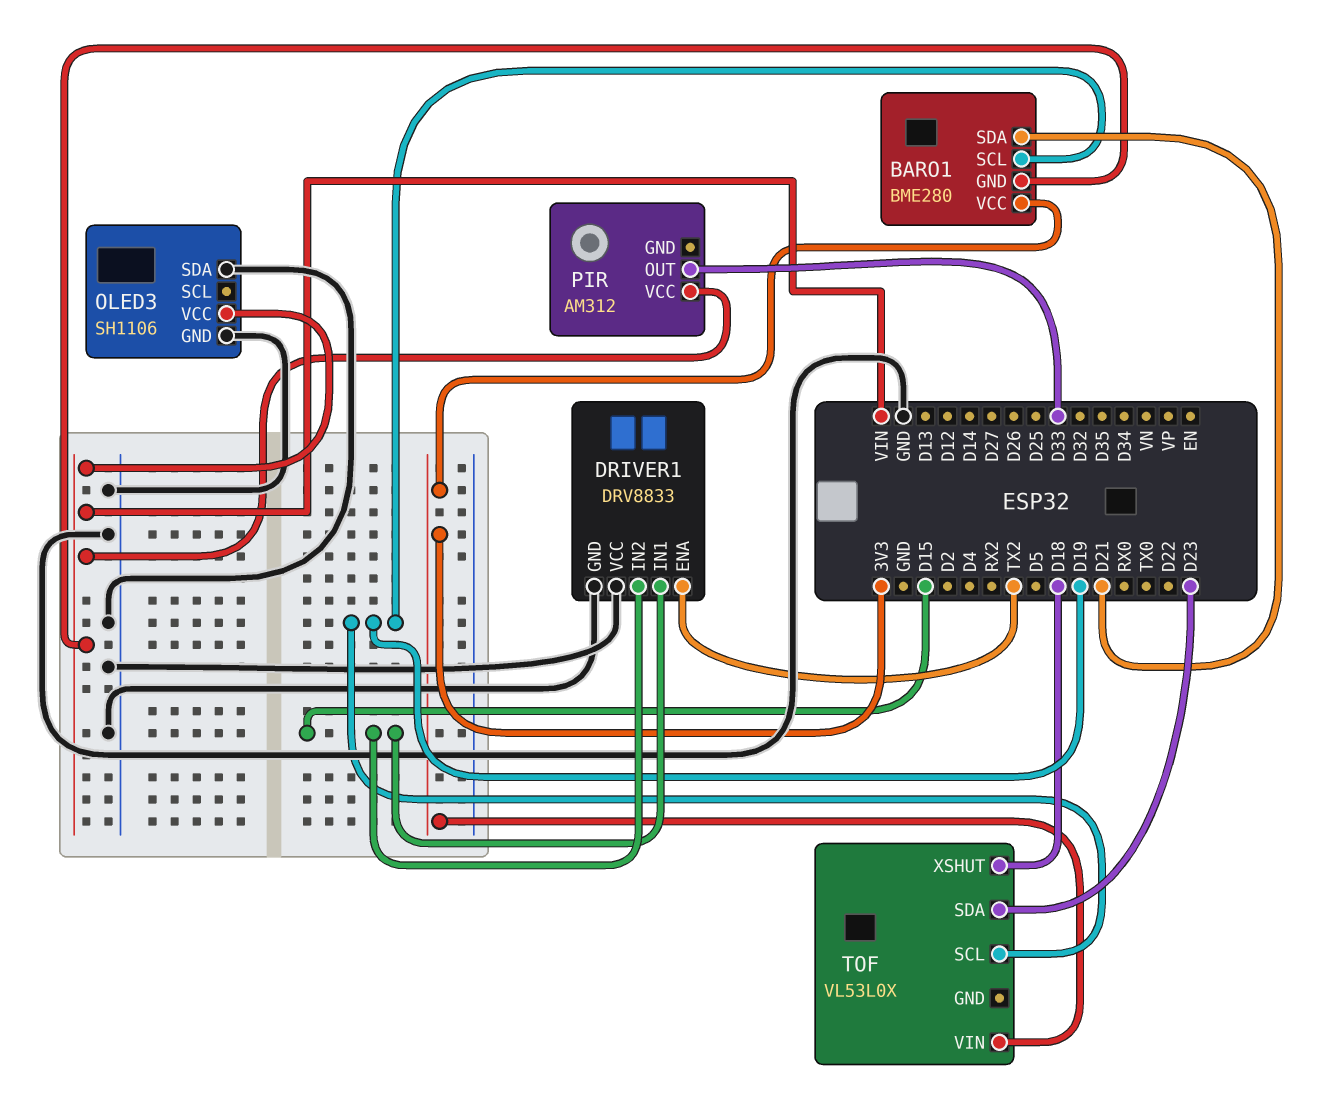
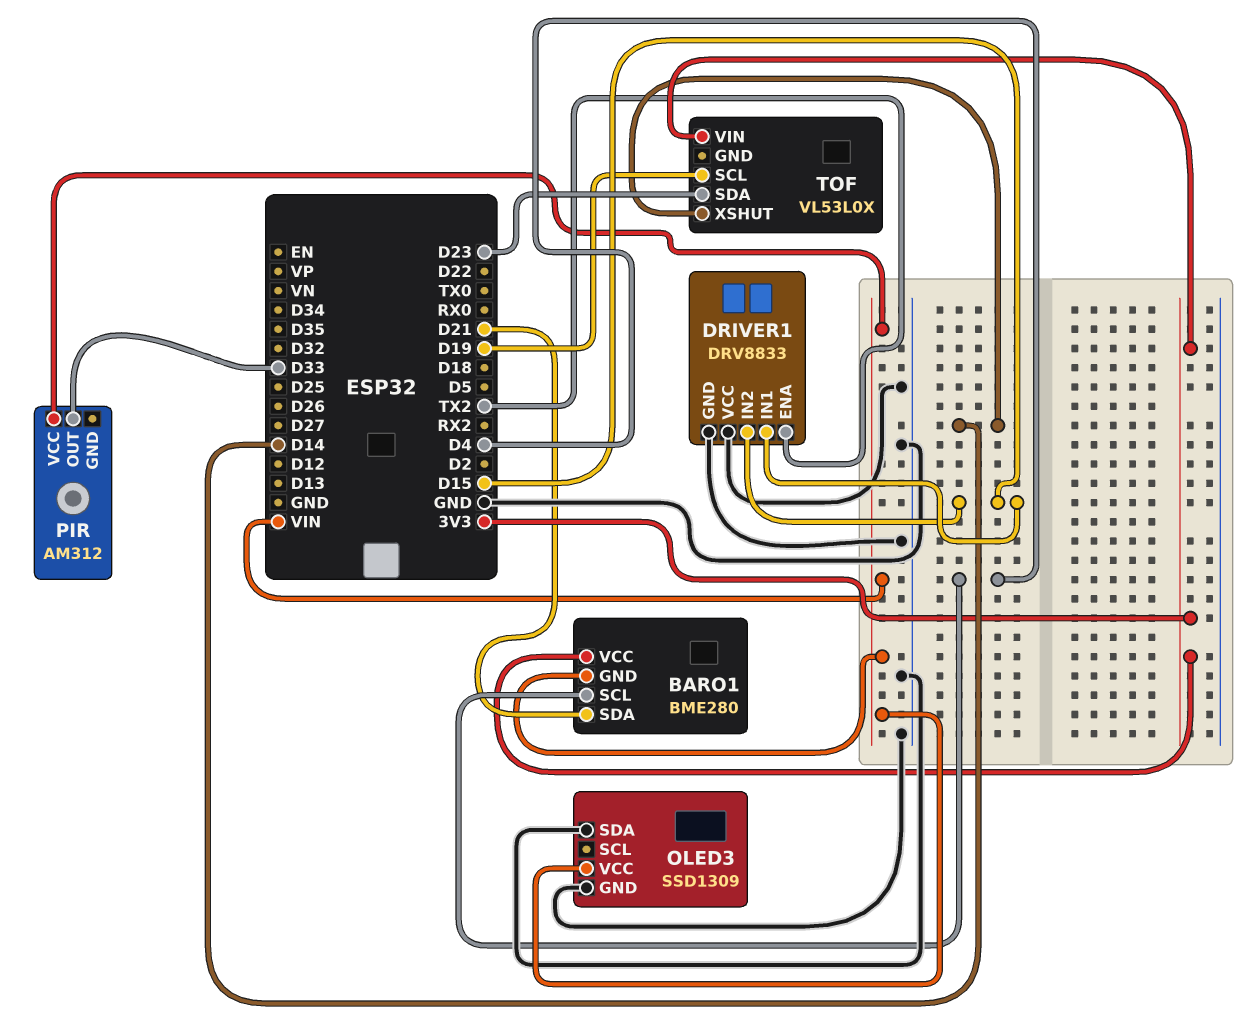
BARO1 pin SCL: D19 -> D4
OLED3: SH1106 -> SSD1309
TOF pin XSHUT: D18 -> D14

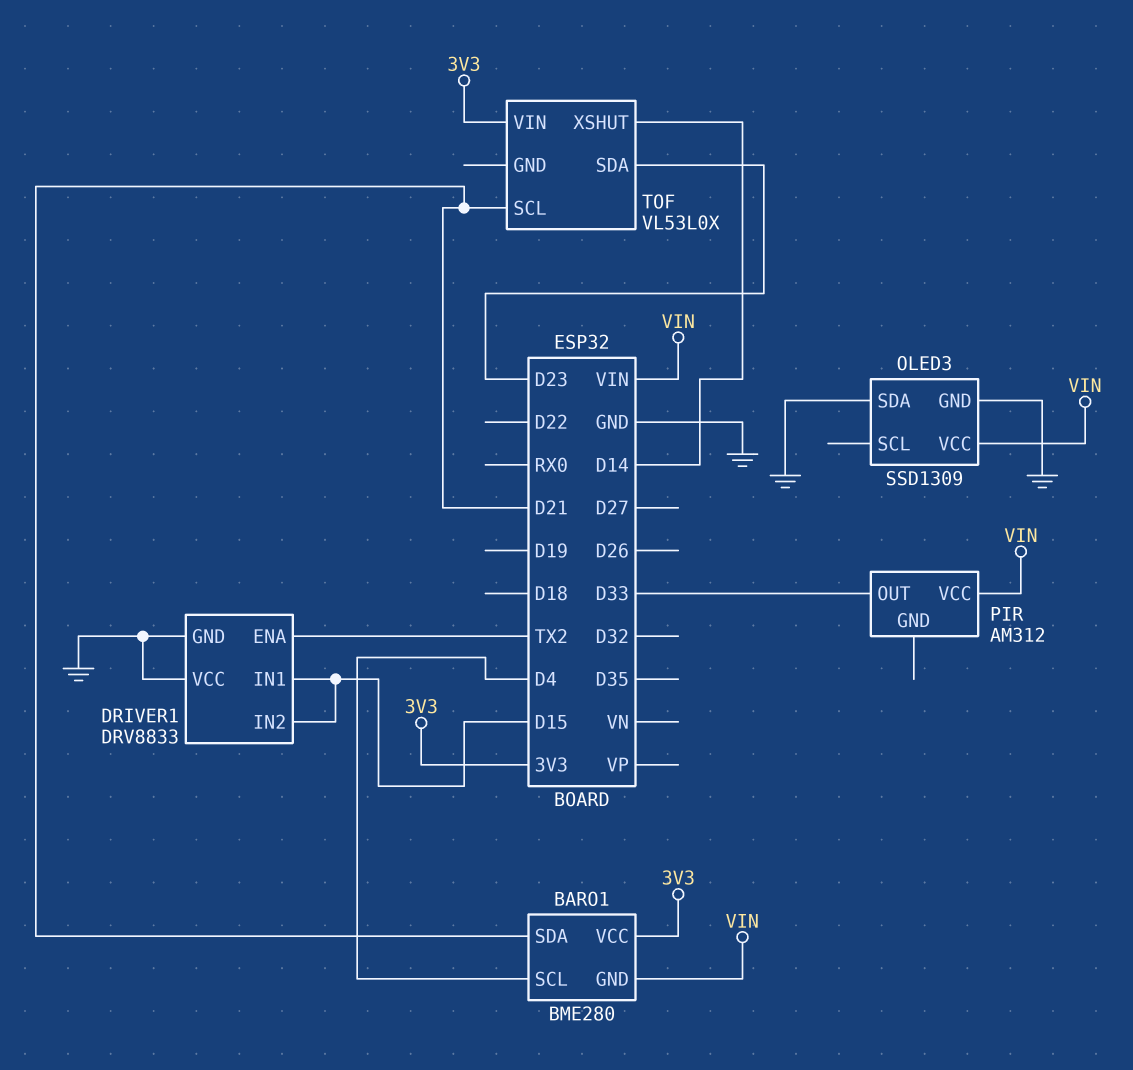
TOF pin SCL: D19 -> D21

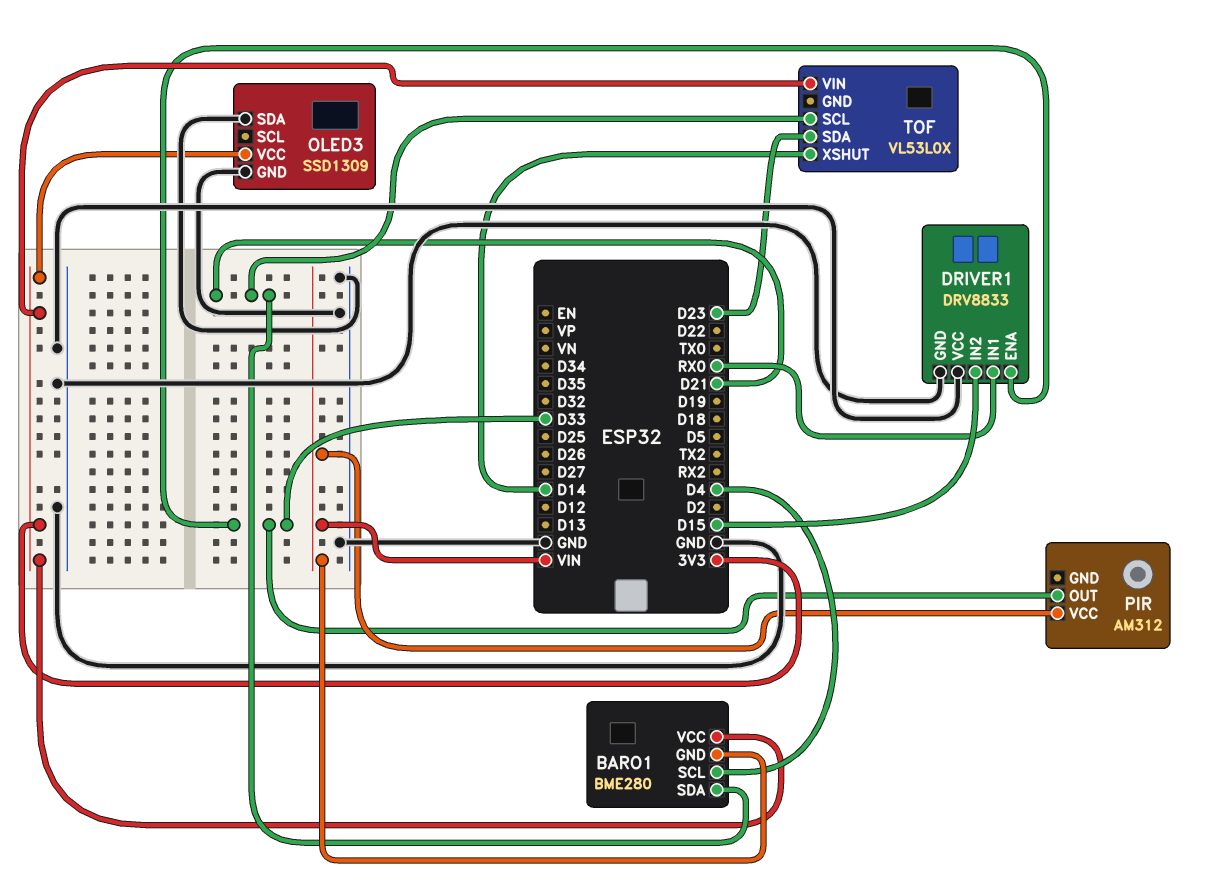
DRIVER1 pin ENA: TX2 -> D33
DRIVER1 pin IN1: D15 -> RX0
OLED3 pin VCC: VIN -> 3V3

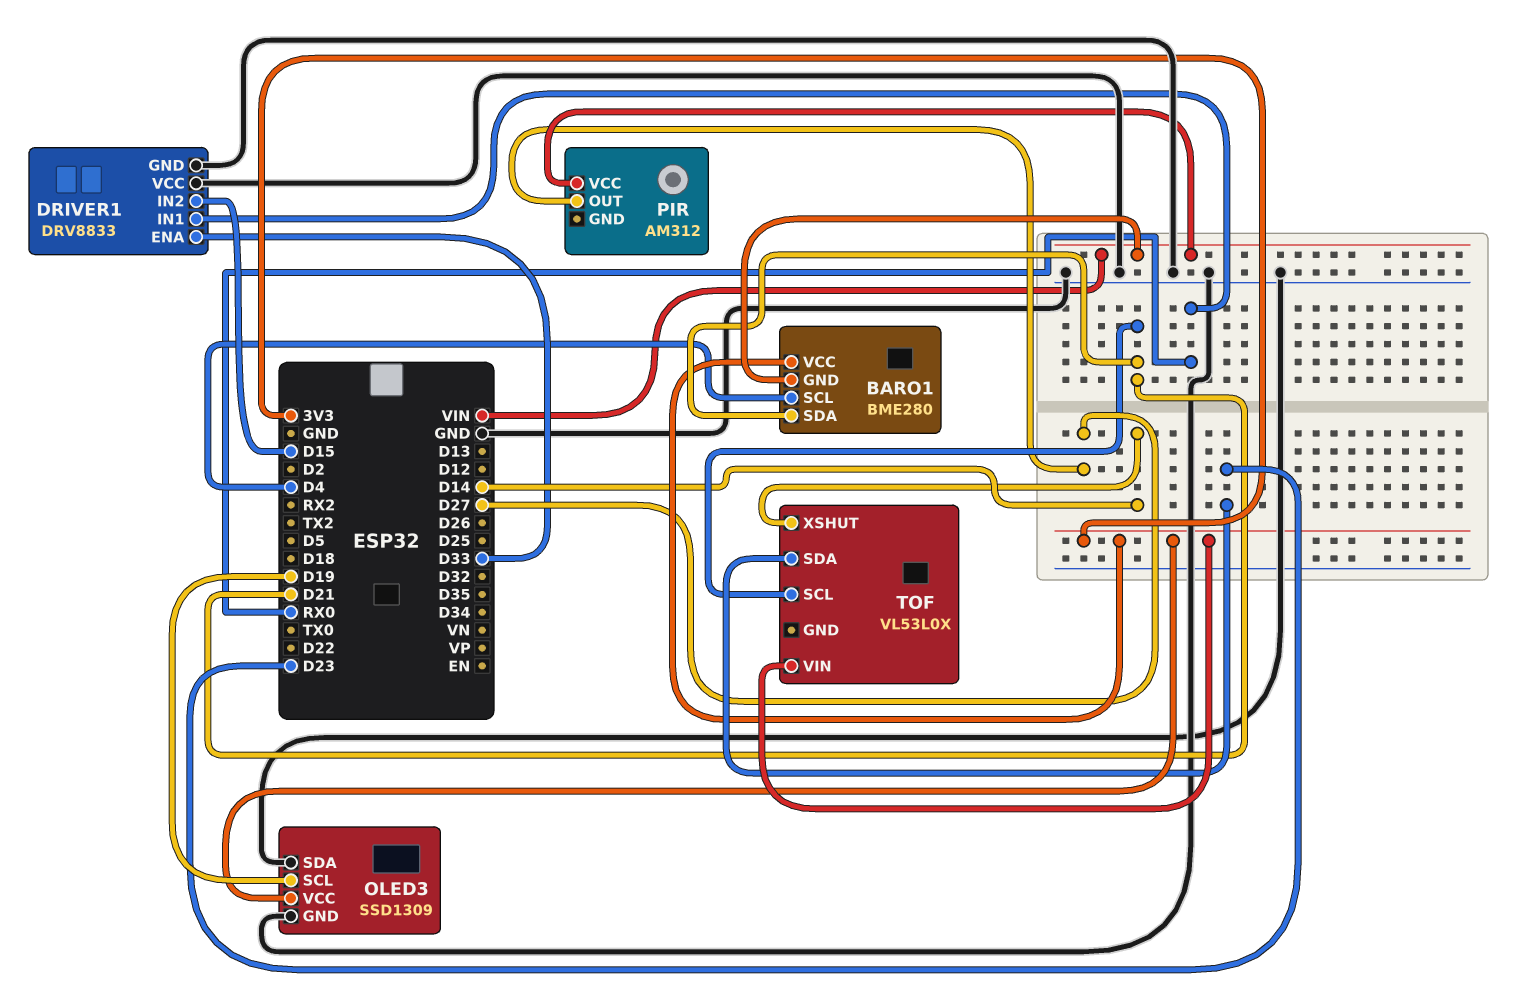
OLED3 pin SCL: none -> D19
PIR pin OUT: D33 -> D27

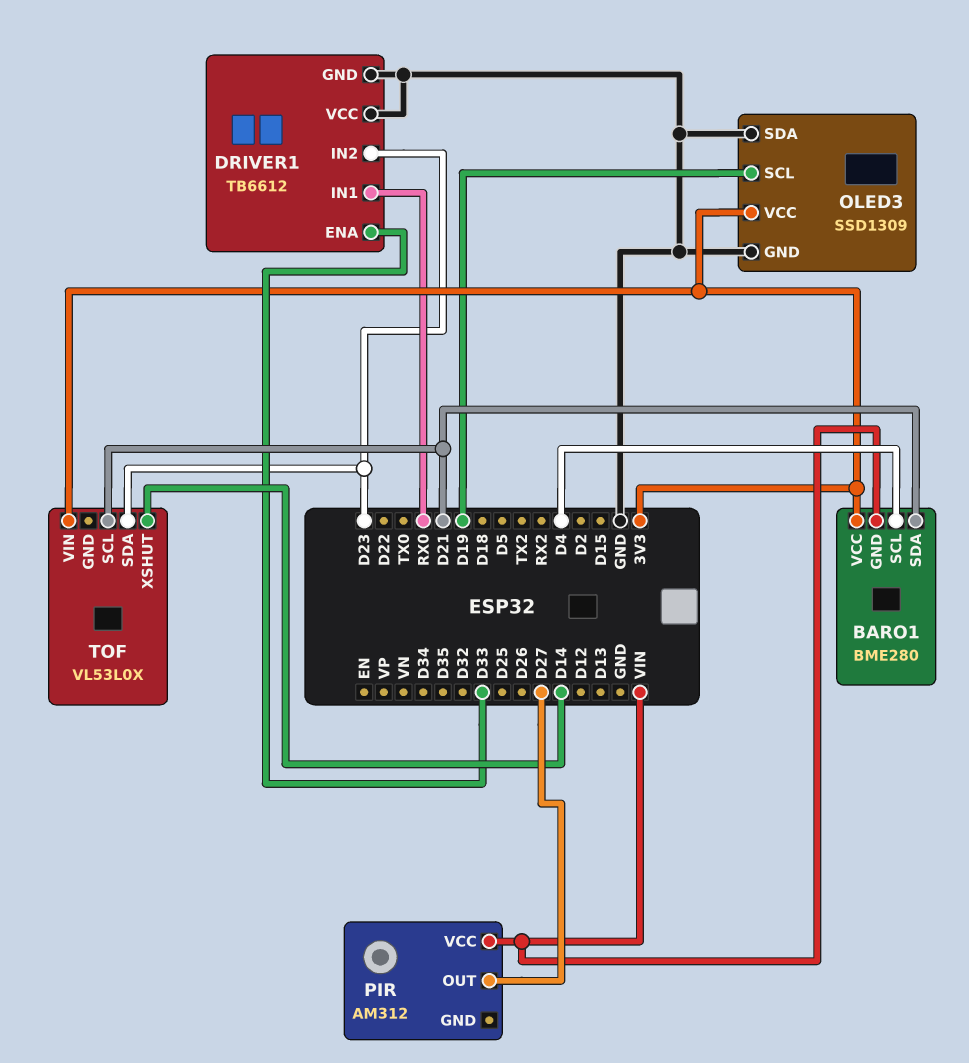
DRIVER1: DRV8833 -> TB6612
DRIVER1 pin IN2: D15 -> D23

